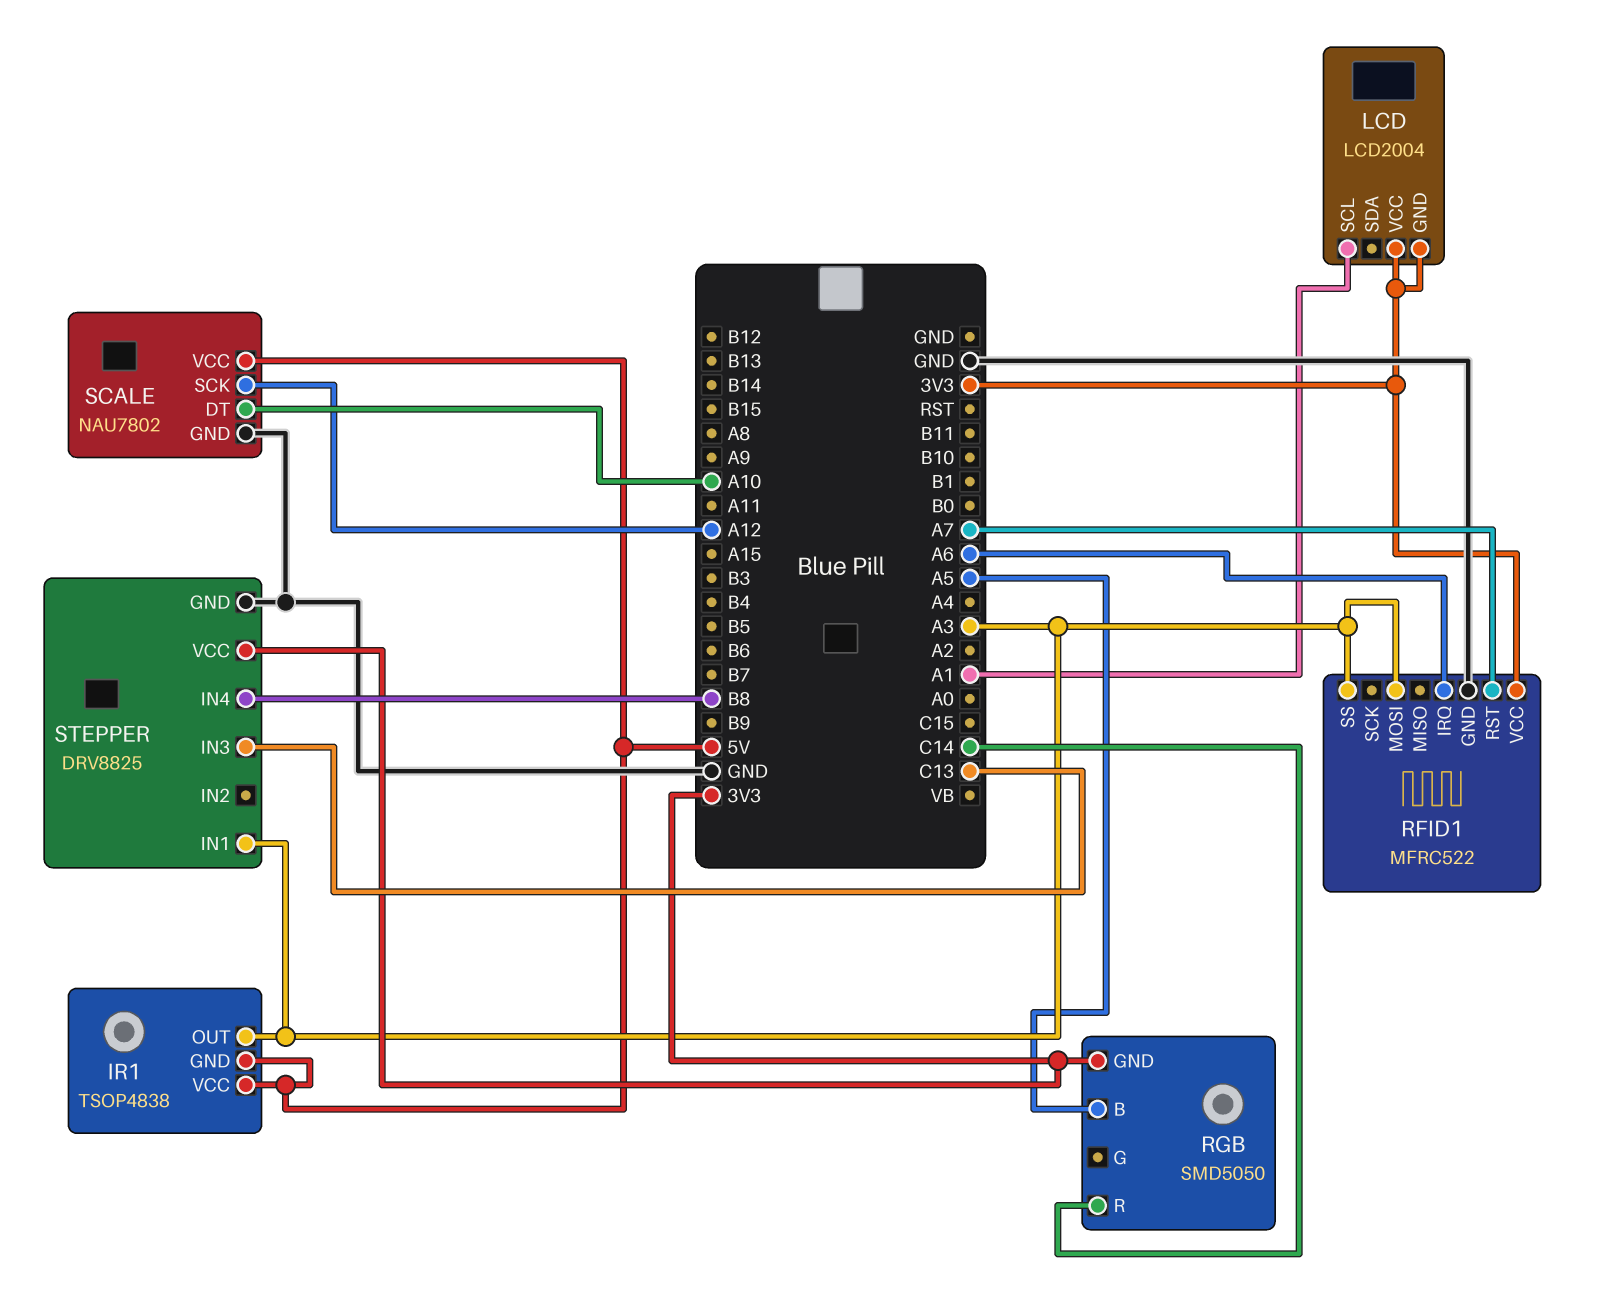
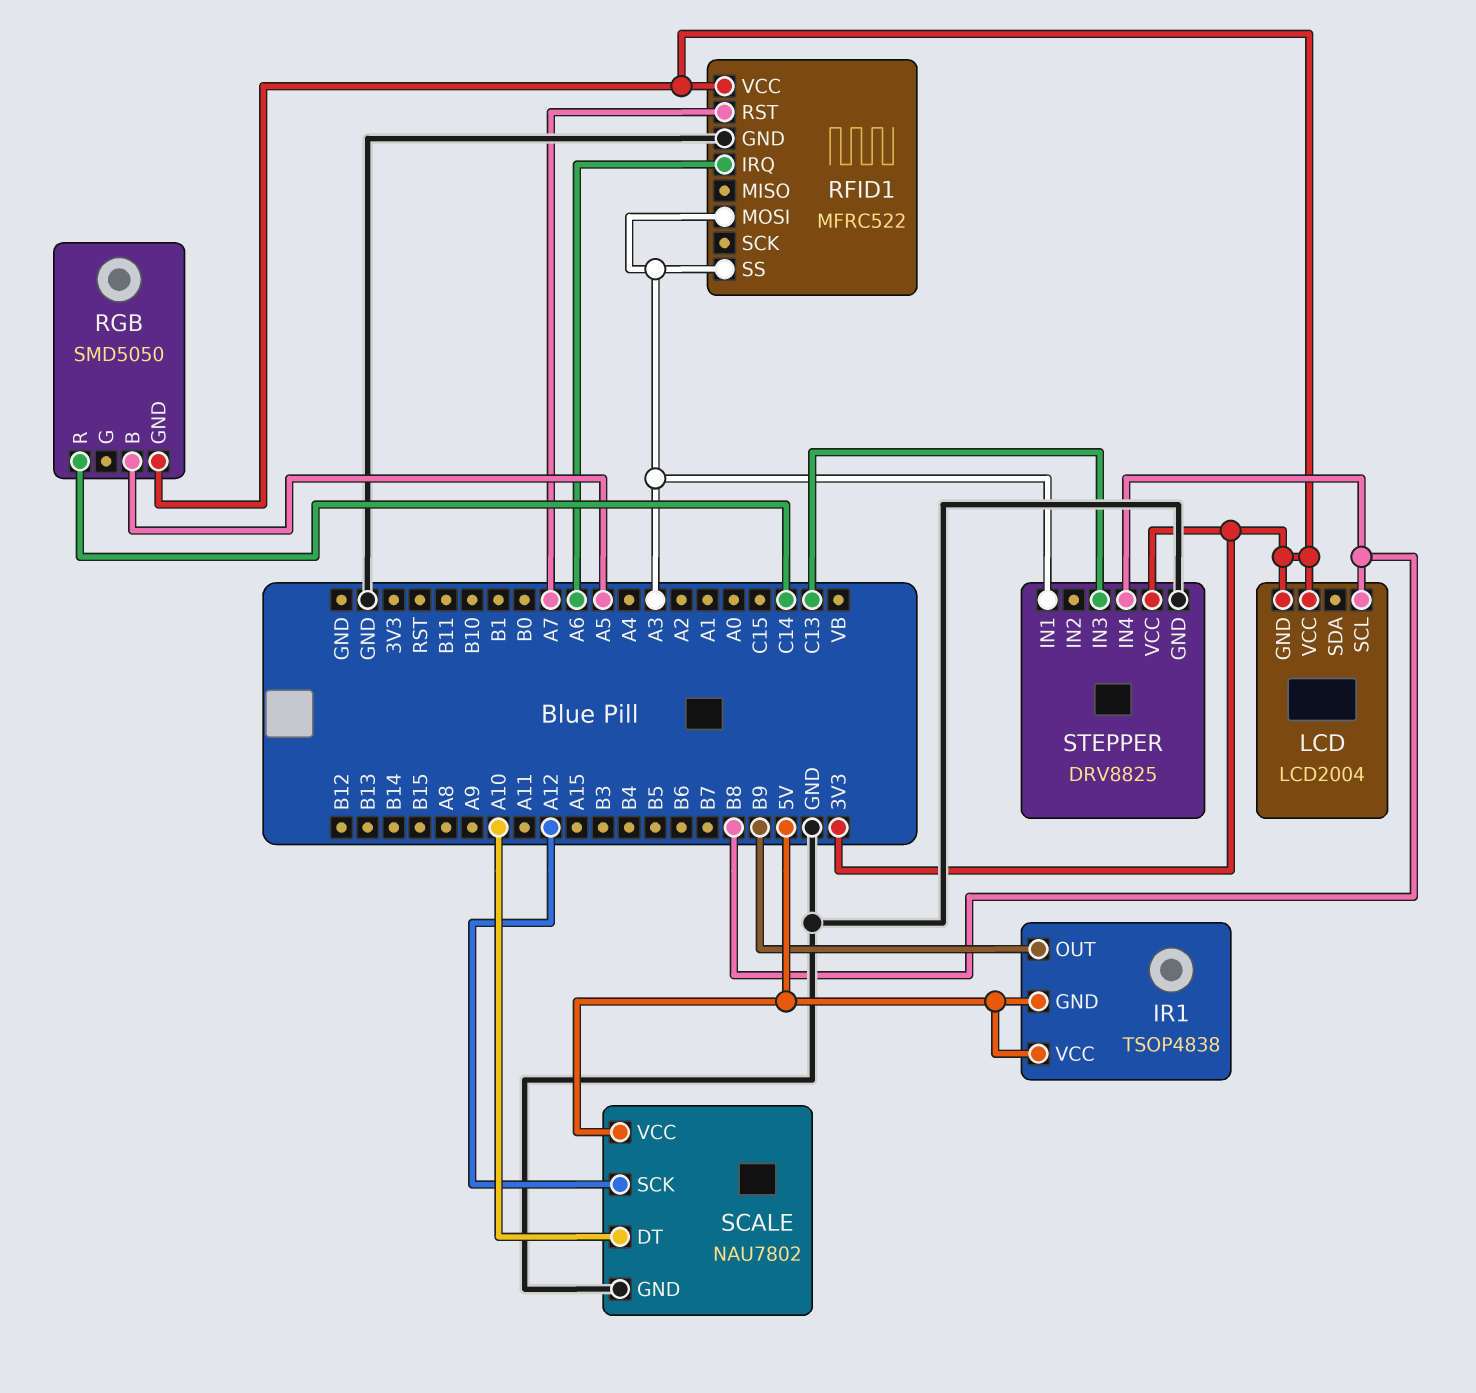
IR1 pin OUT: A3 -> B9
LCD pin SCL: A1 -> B8

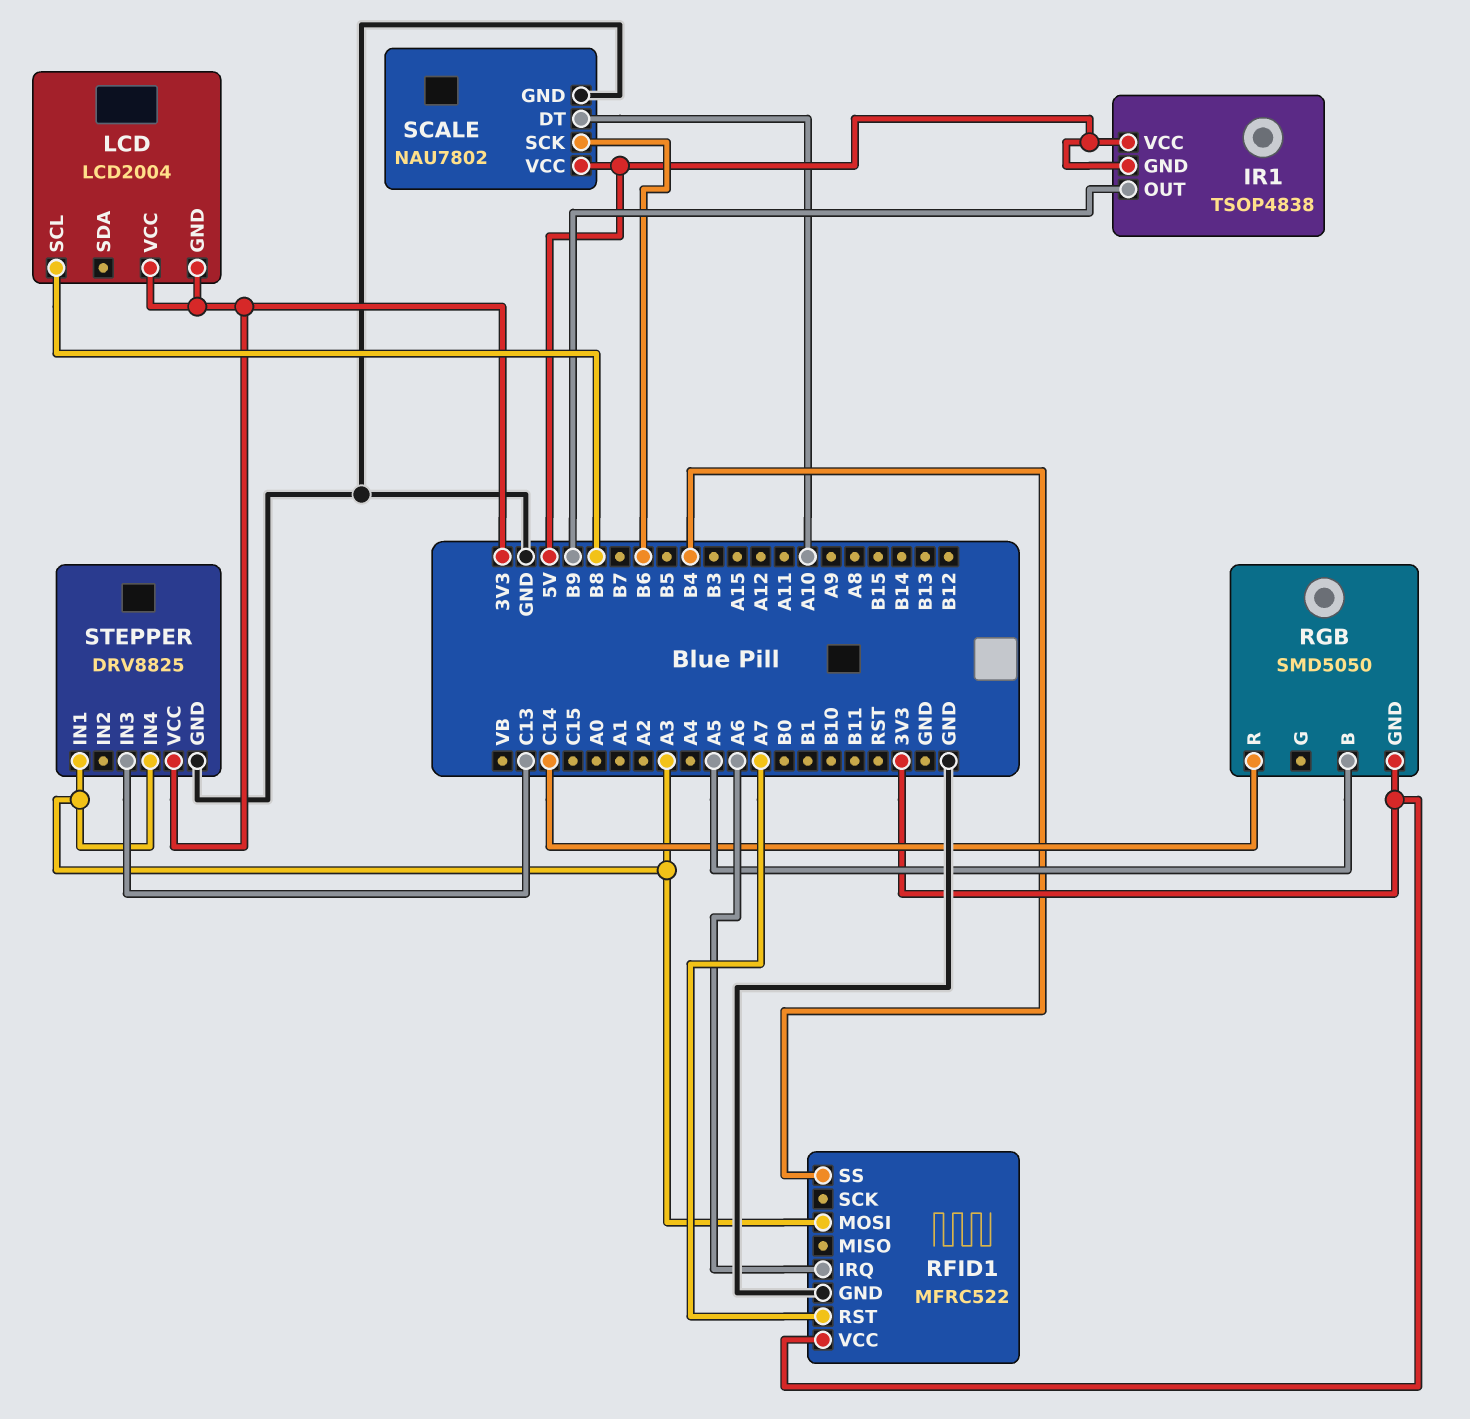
RFID1 pin SS: A3 -> B4
SCALE pin SCK: A12 -> B6
STEPPER pin IN4: B8 -> A3

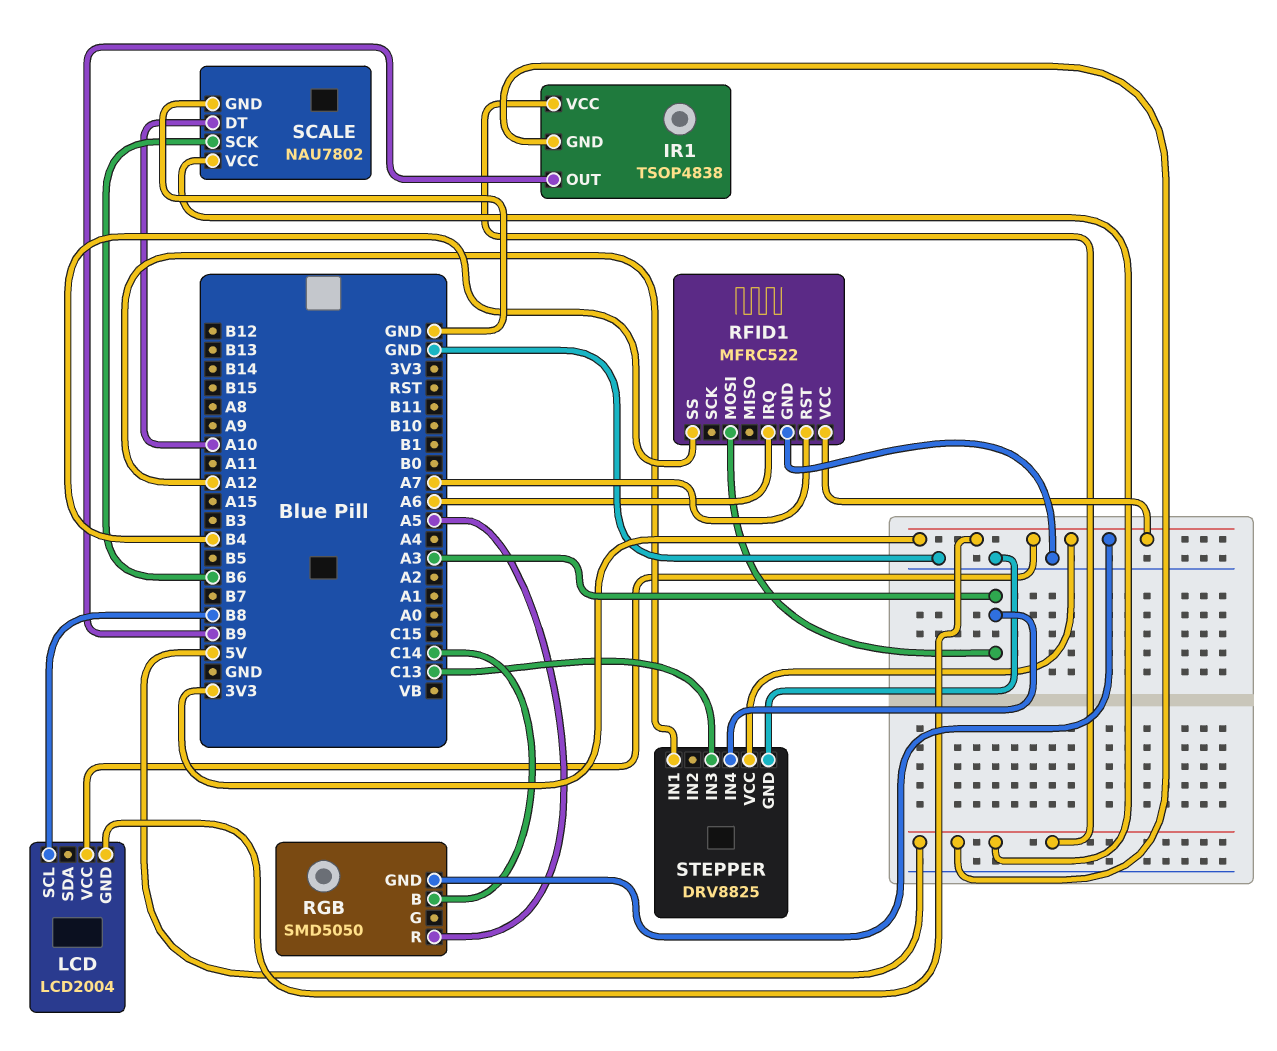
RGB pin B: A5 -> C14
RGB pin R: C14 -> A5
STEPPER pin IN1: A3 -> A12

